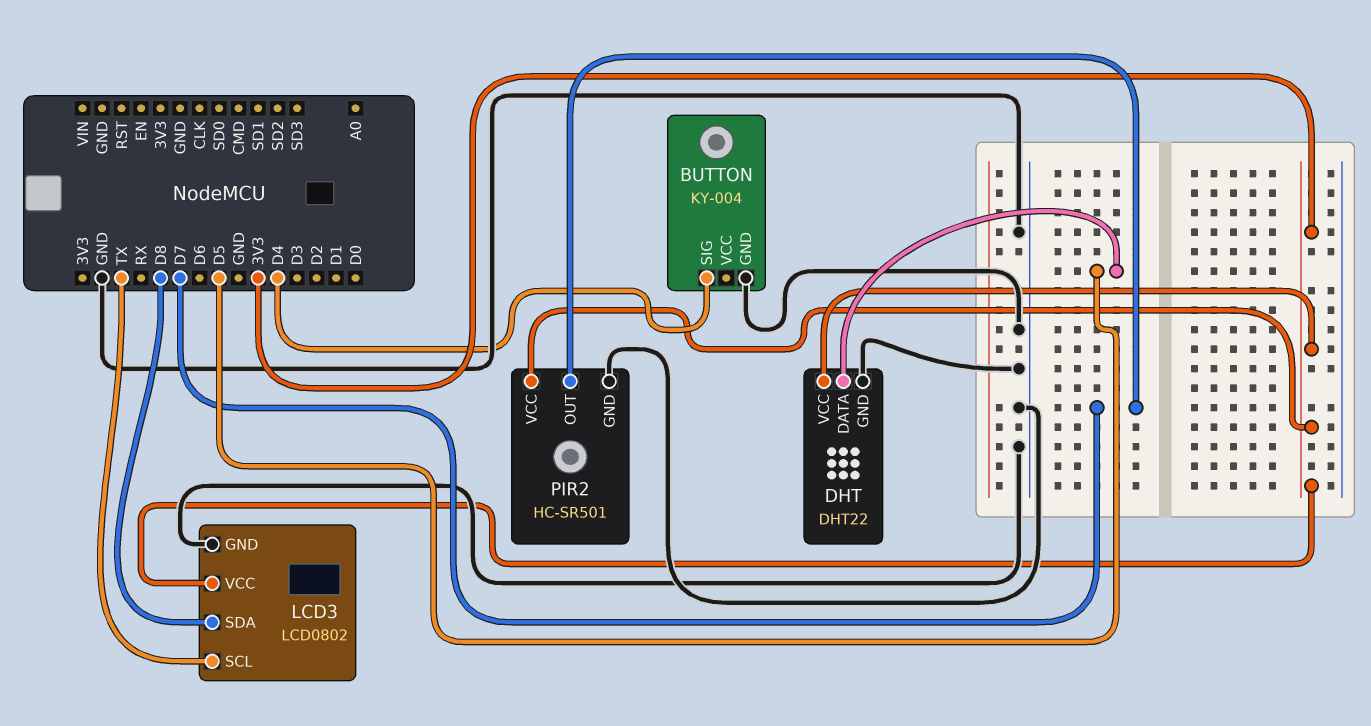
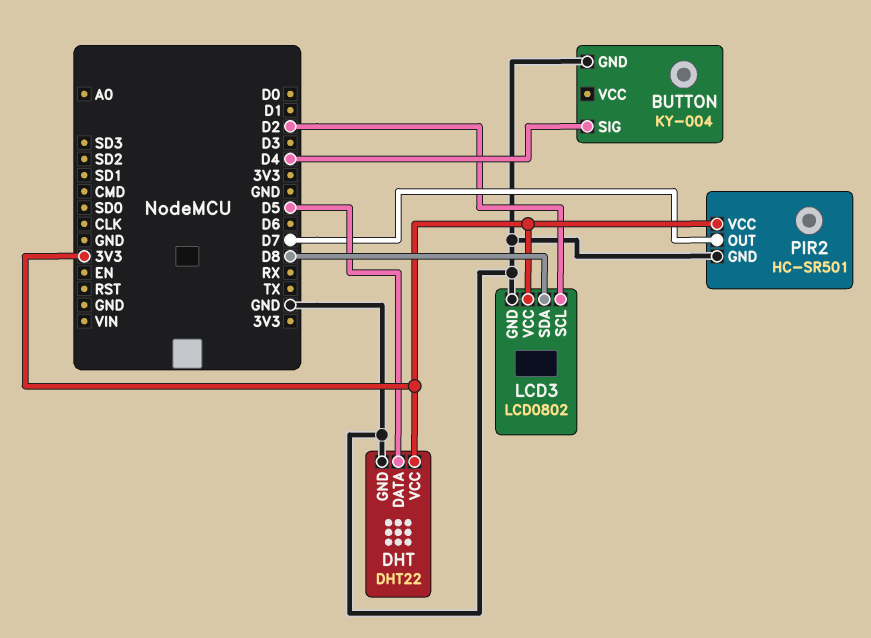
LCD3 pin SCL: TX -> D2

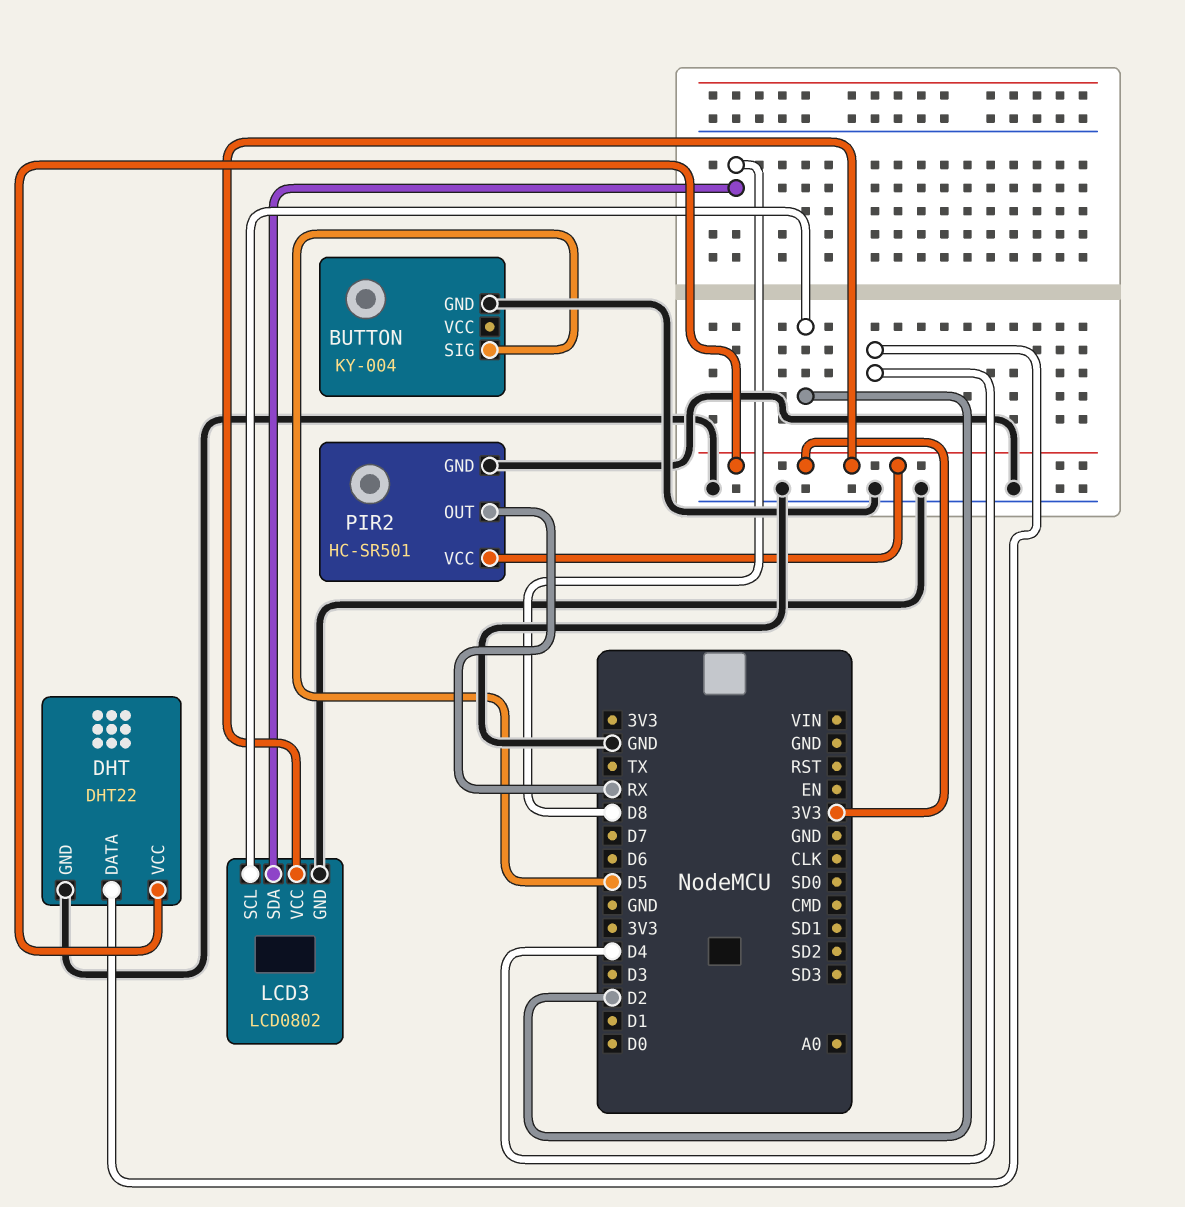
BUTTON pin SIG: D4 -> D5
DHT pin DATA: D5 -> D4
PIR2 pin OUT: D7 -> RX

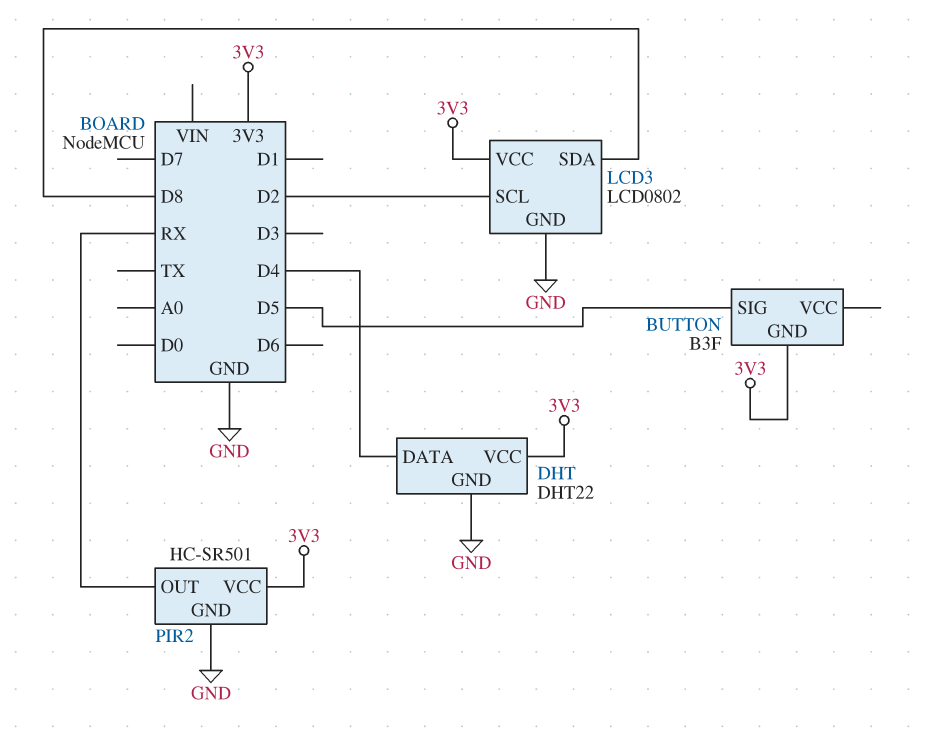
BUTTON: KY-004 -> B3F
BUTTON pin GND: GND -> 3V3

